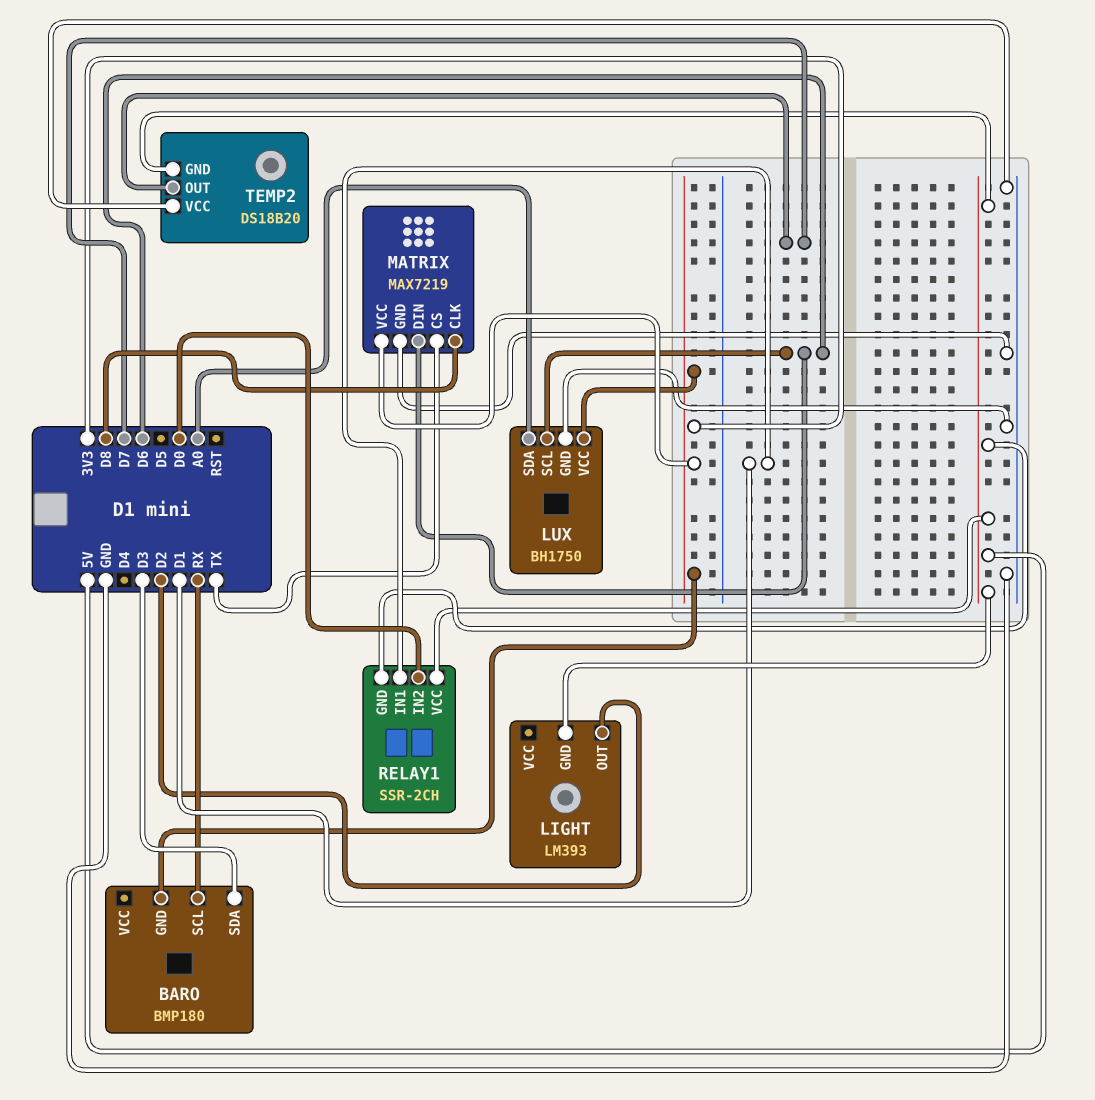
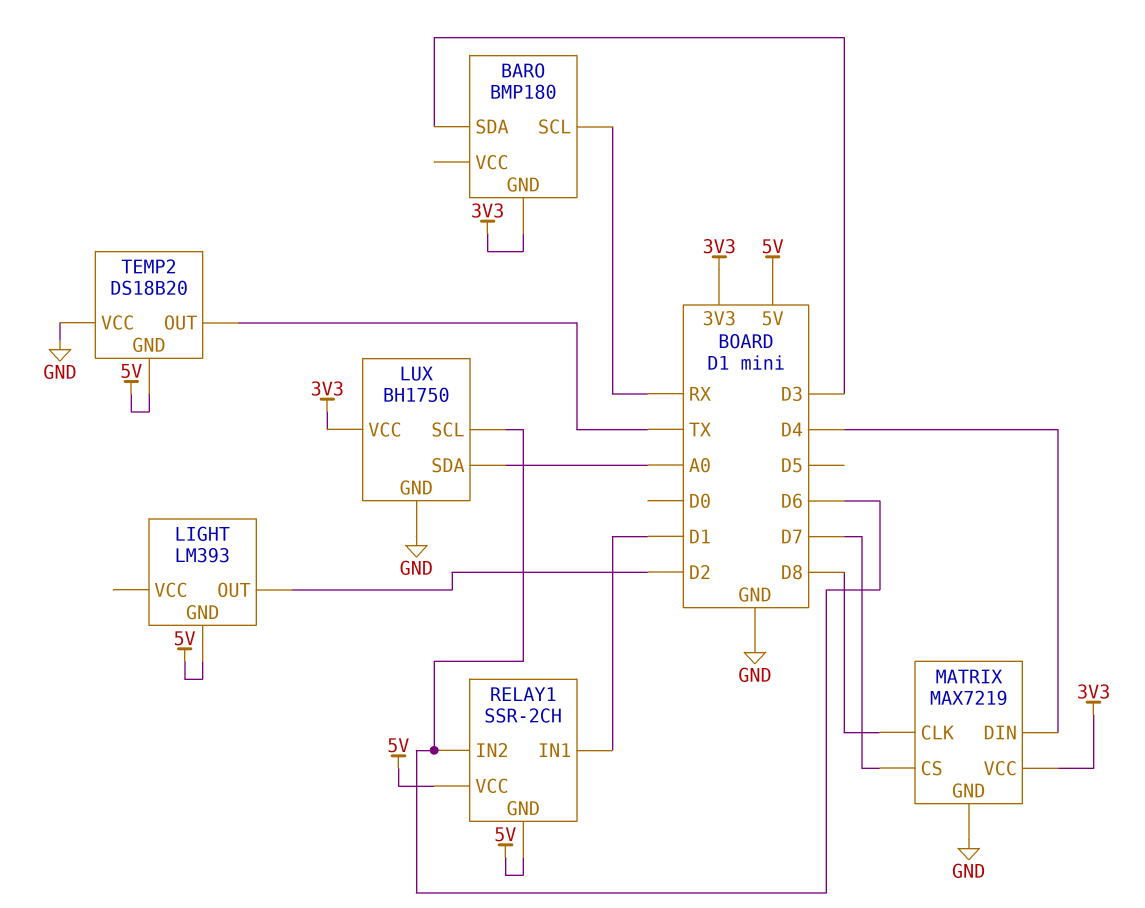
MATRIX pin CS: TX -> D7
MATRIX pin DIN: D6 -> D4
RELAY1 pin IN2: D0 -> D6
TEMP2 pin OUT: D7 -> TX

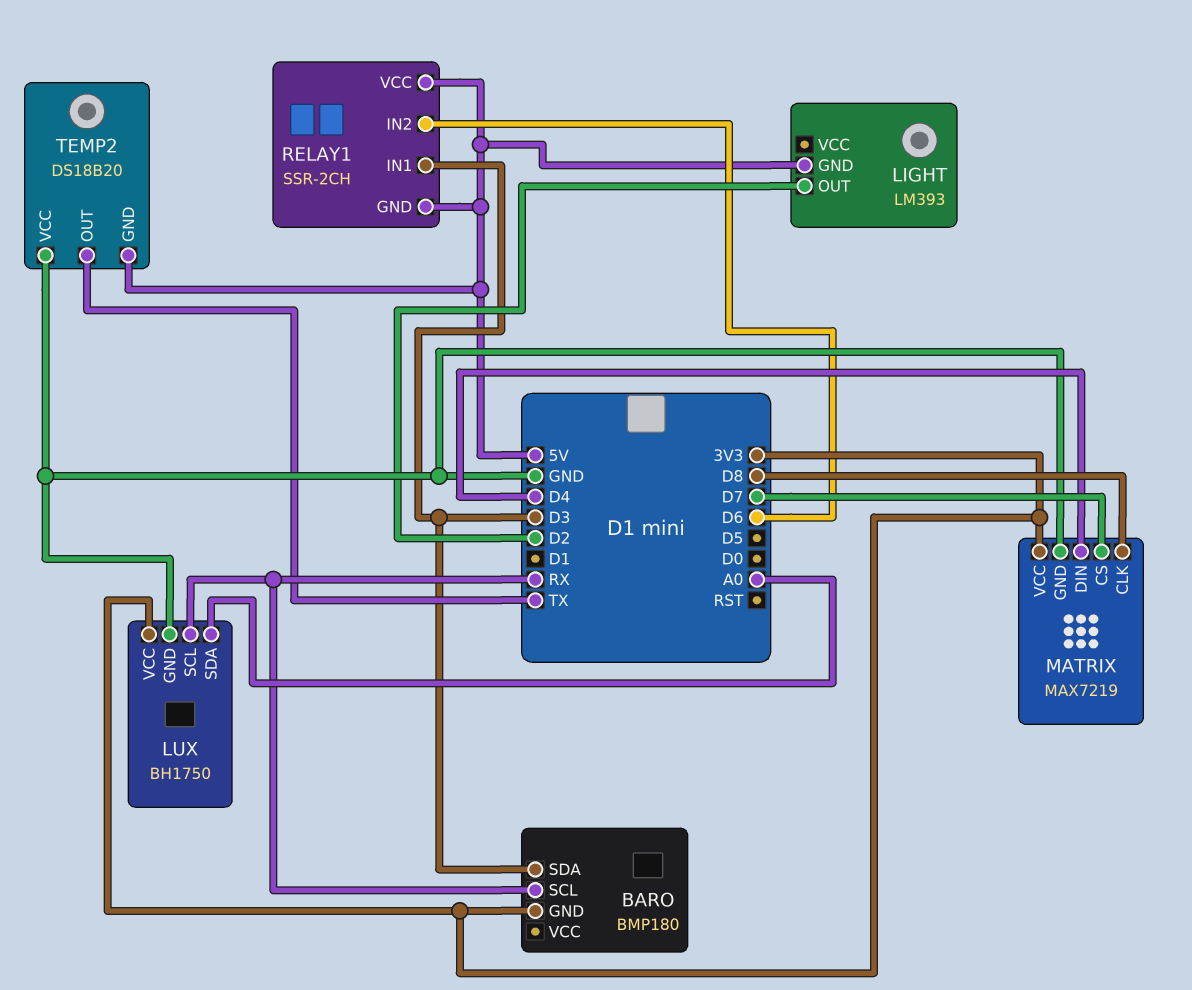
LUX pin SCL: D6 -> RX
RELAY1 pin IN1: D1 -> D3

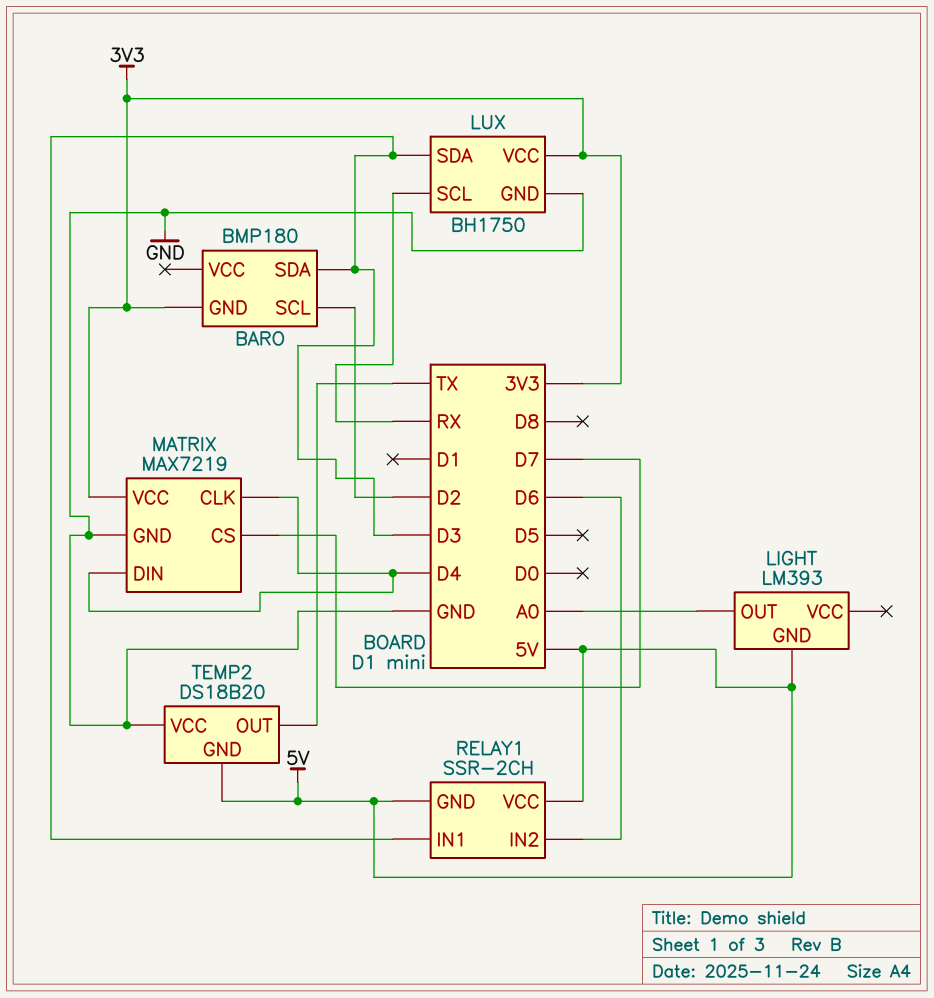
BARO pin SCL: RX -> D2
LIGHT pin OUT: D2 -> A0
LUX pin SDA: A0 -> D3
MATRIX pin CLK: D8 -> D4

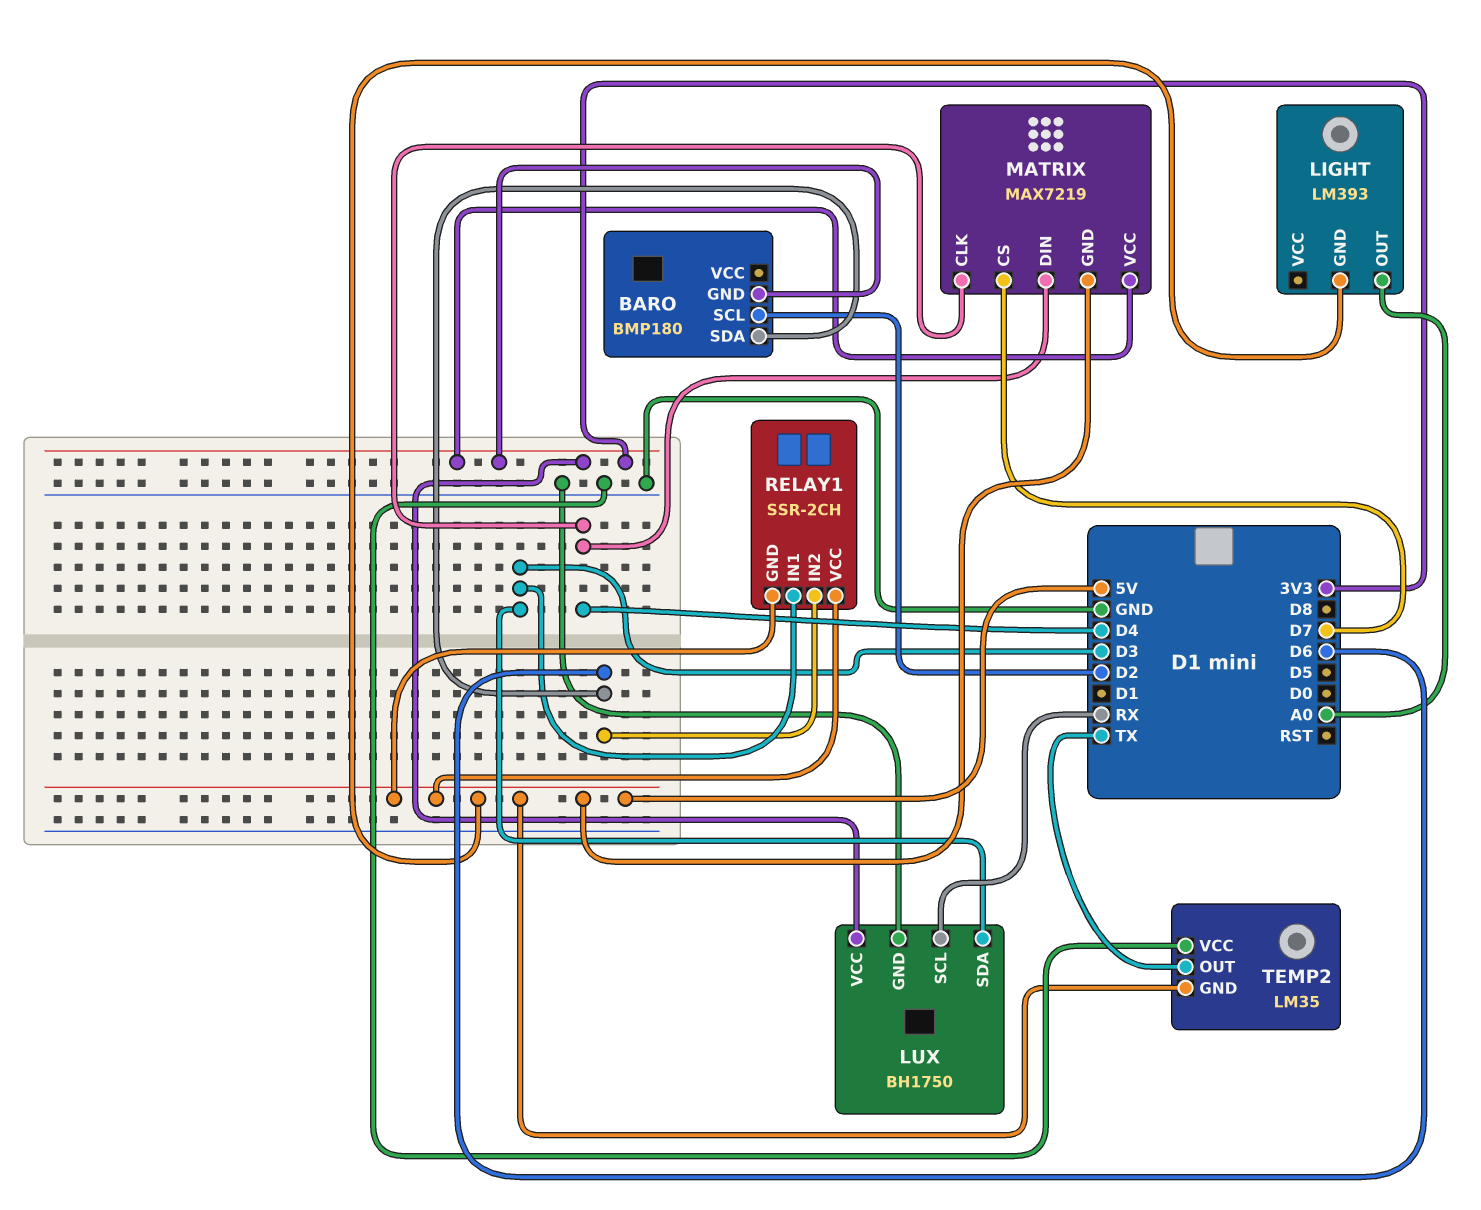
BARO pin SDA: D3 -> D6
MATRIX pin GND: GND -> 5V
TEMP2: DS18B20 -> LM35

